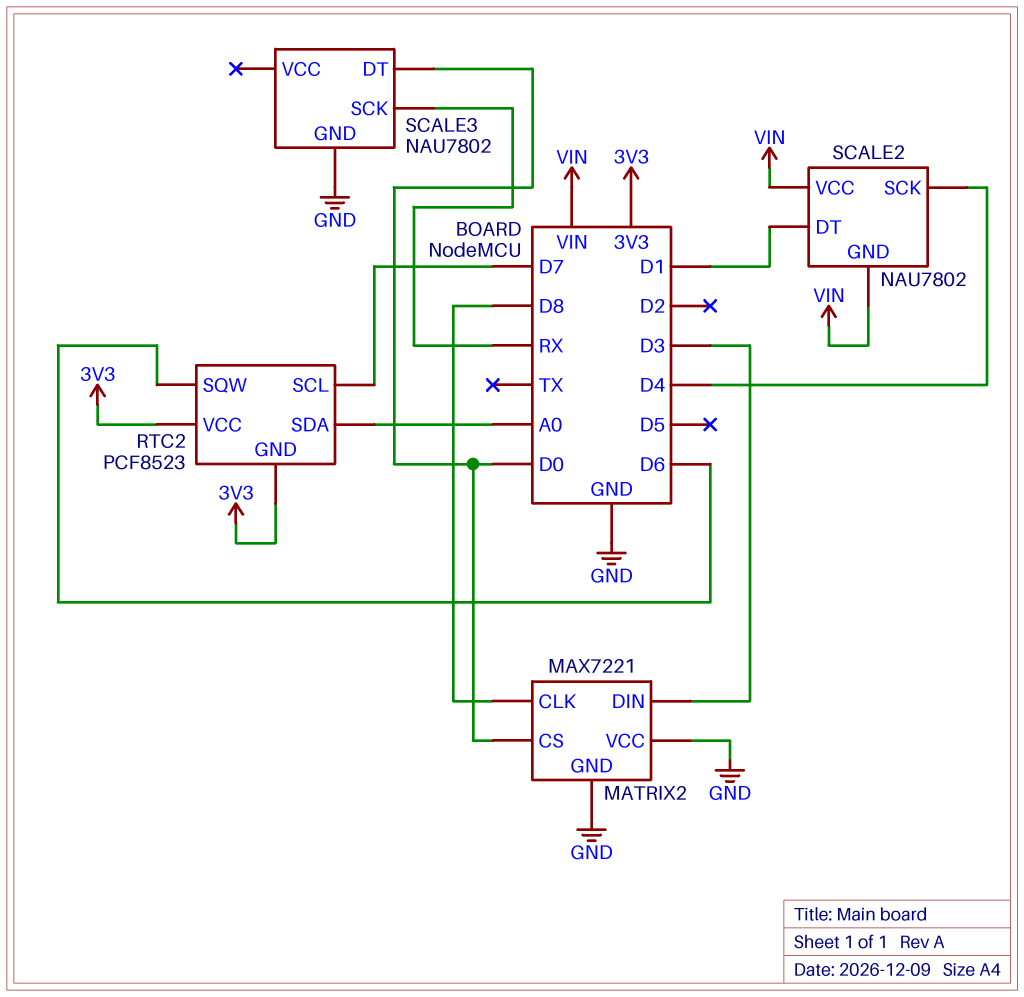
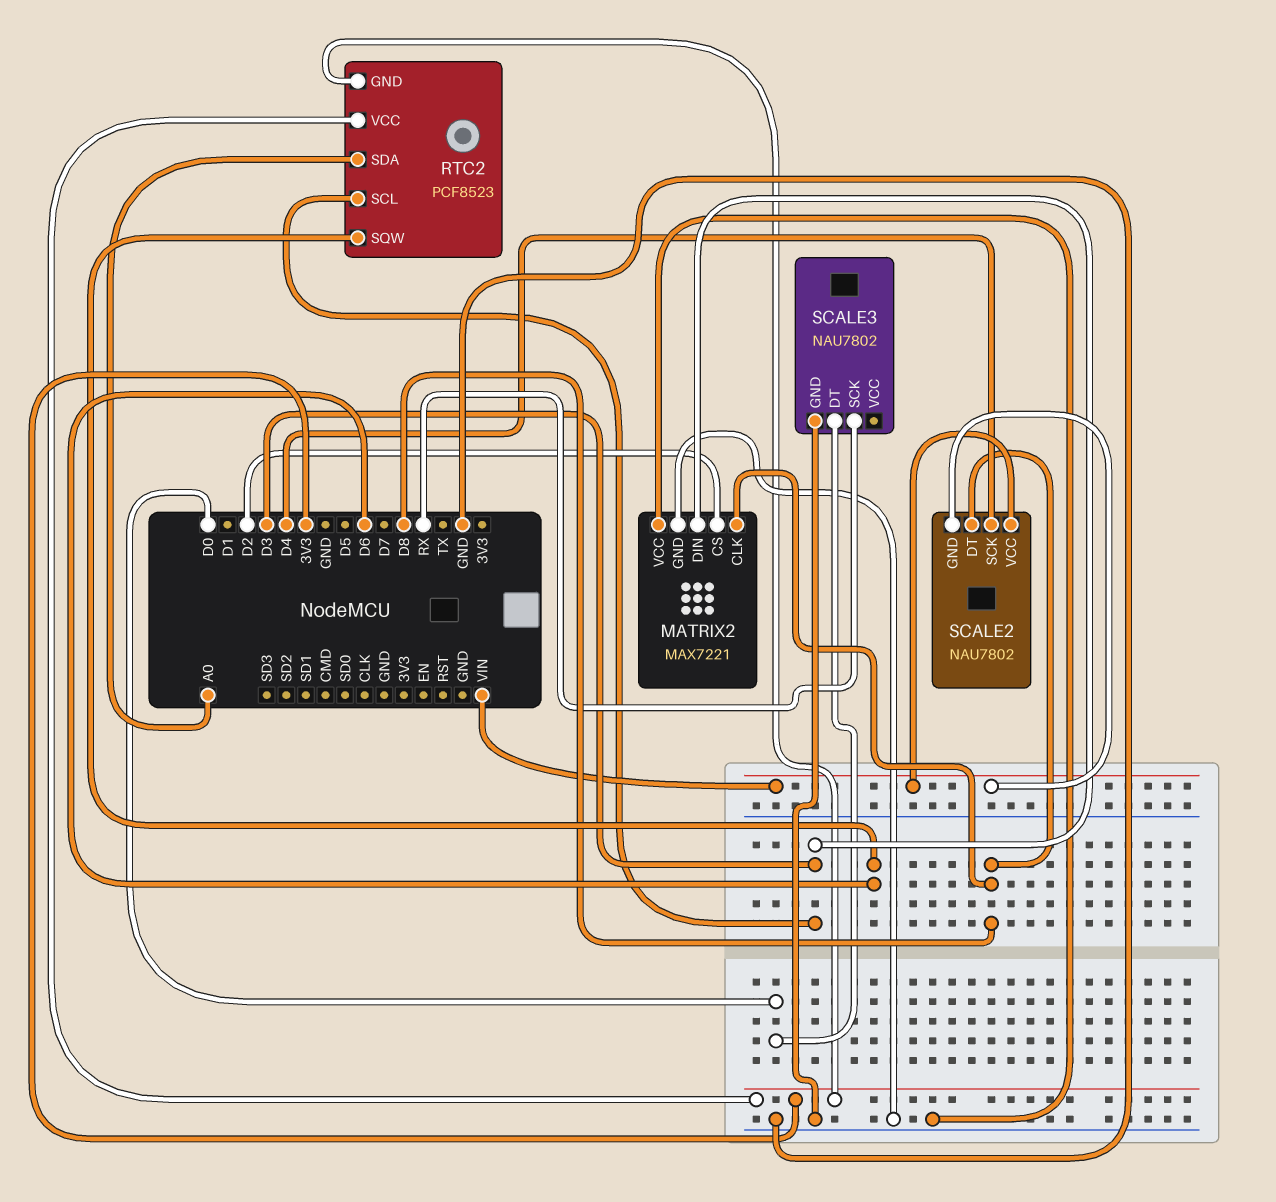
MATRIX2 pin CS: D0 -> D2
RTC2 pin SCL: D7 -> D3
SCALE2 pin DT: D1 -> D8

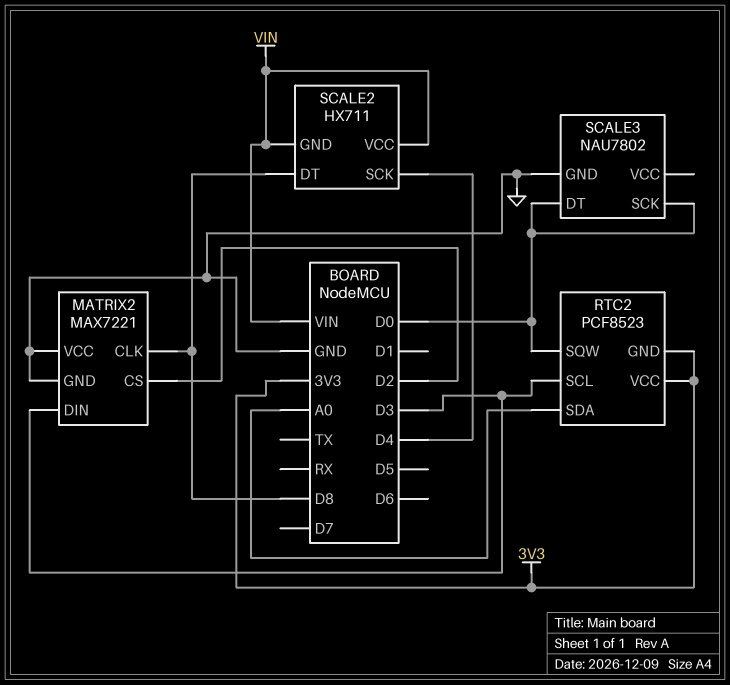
RTC2 pin SQW: D6 -> D0
SCALE2: NAU7802 -> HX711
SCALE3 pin SCK: RX -> D0

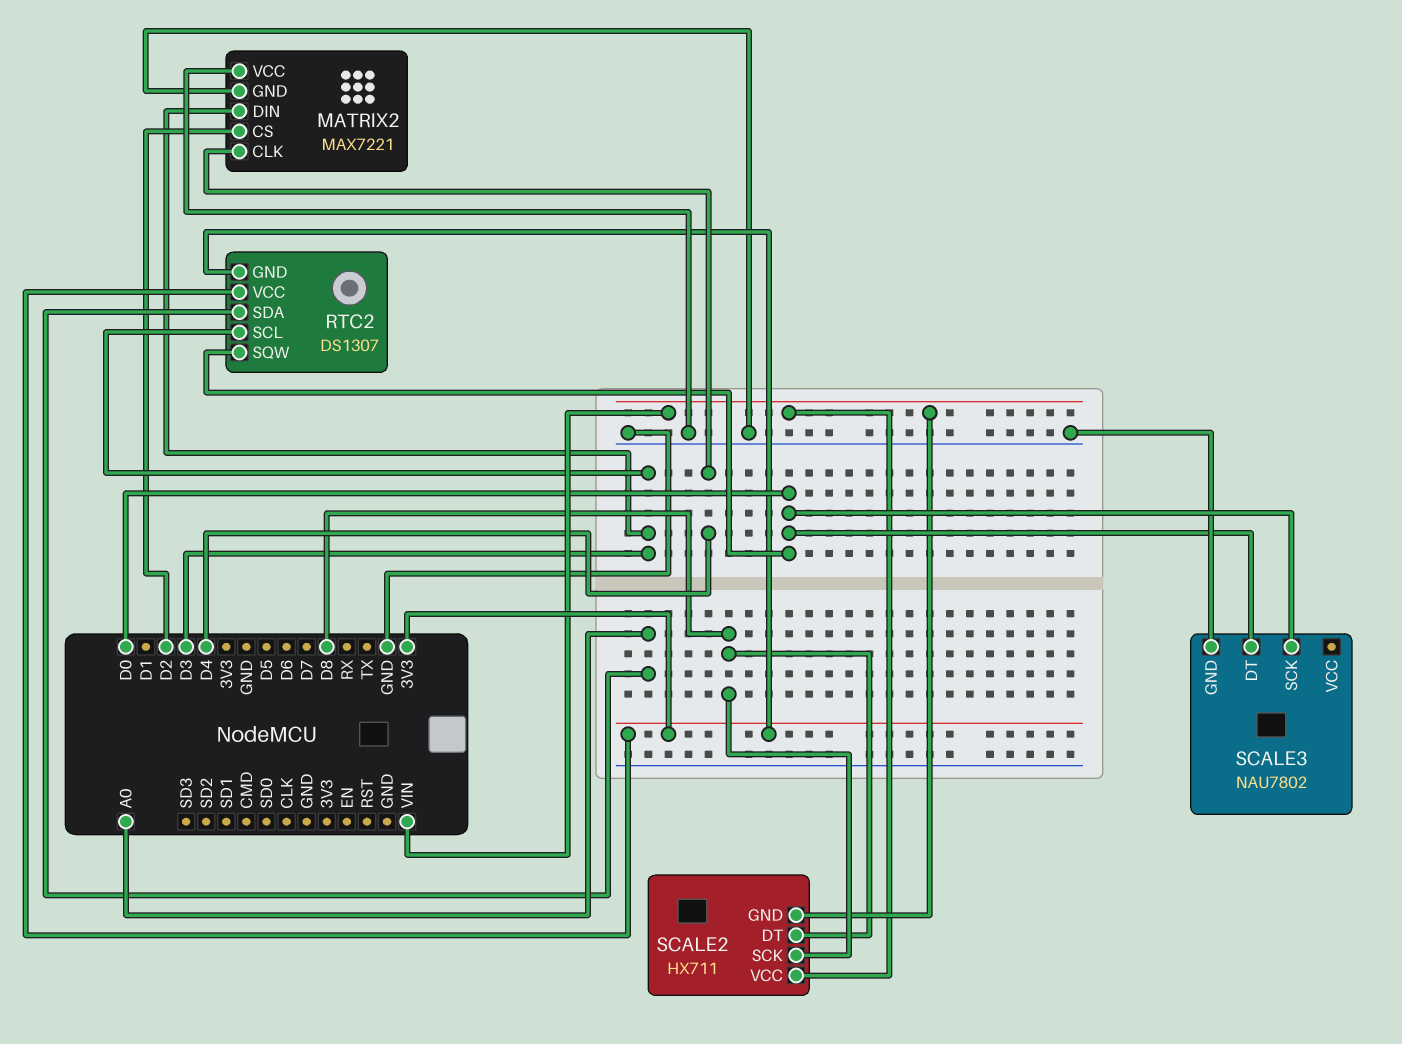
MATRIX2 pin CLK: D8 -> D4
RTC2: PCF8523 -> DS1307
SCALE2 pin SCK: D4 -> D8

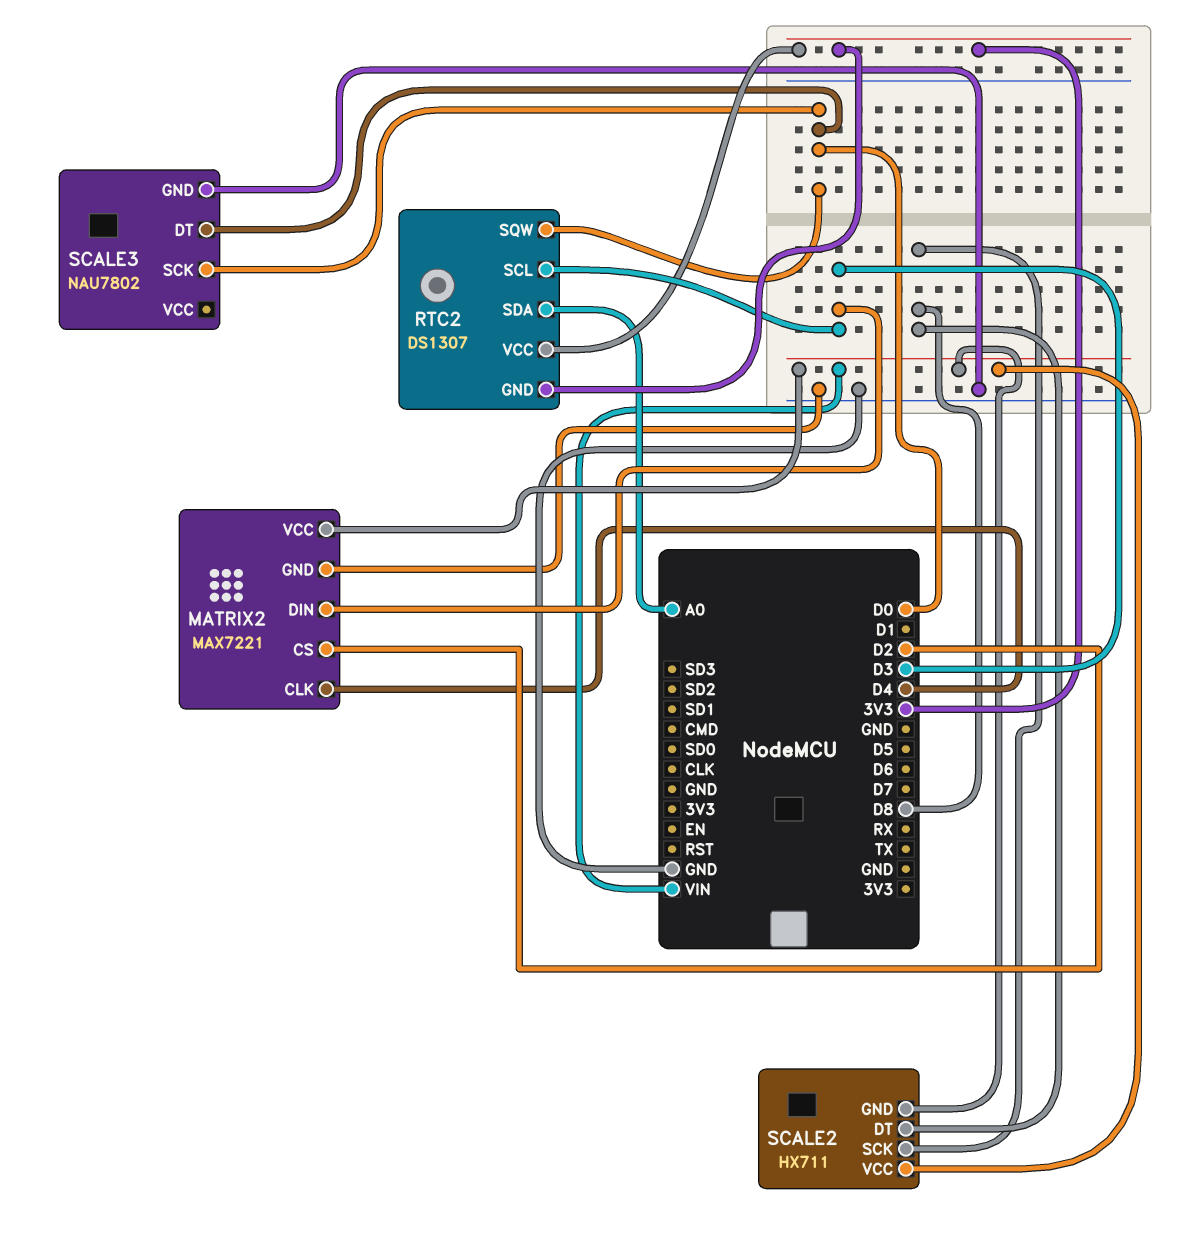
MATRIX2 pin VCC: GND -> VIN

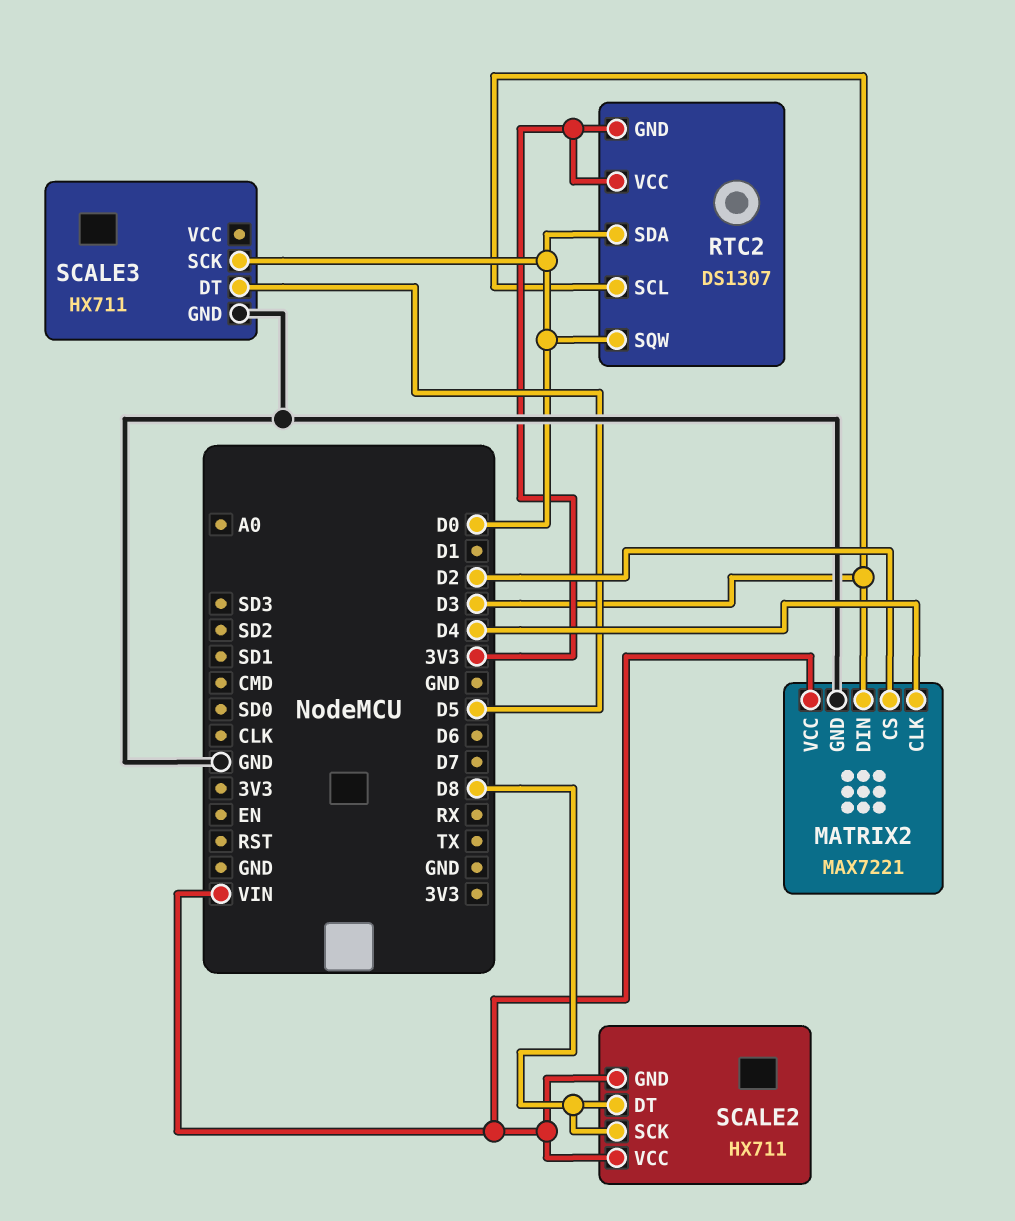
RTC2 pin SDA: A0 -> D0
SCALE3: NAU7802 -> HX711
SCALE3 pin DT: D0 -> D5

